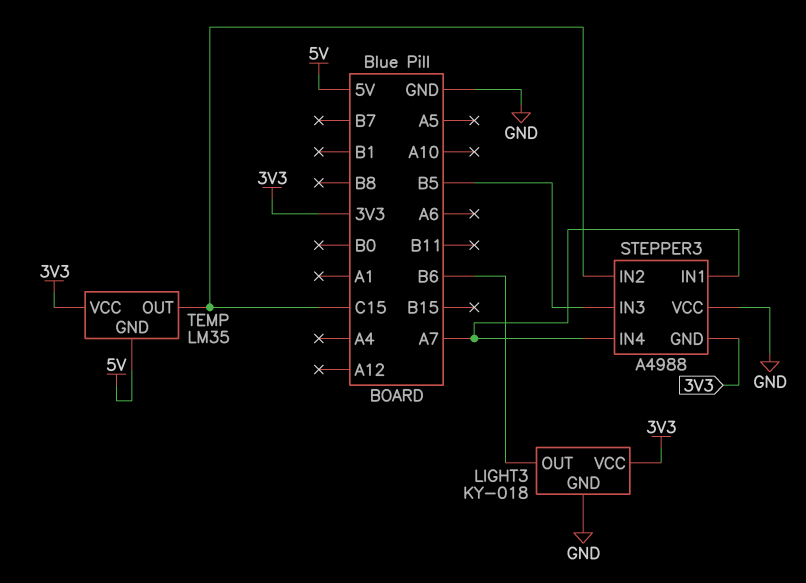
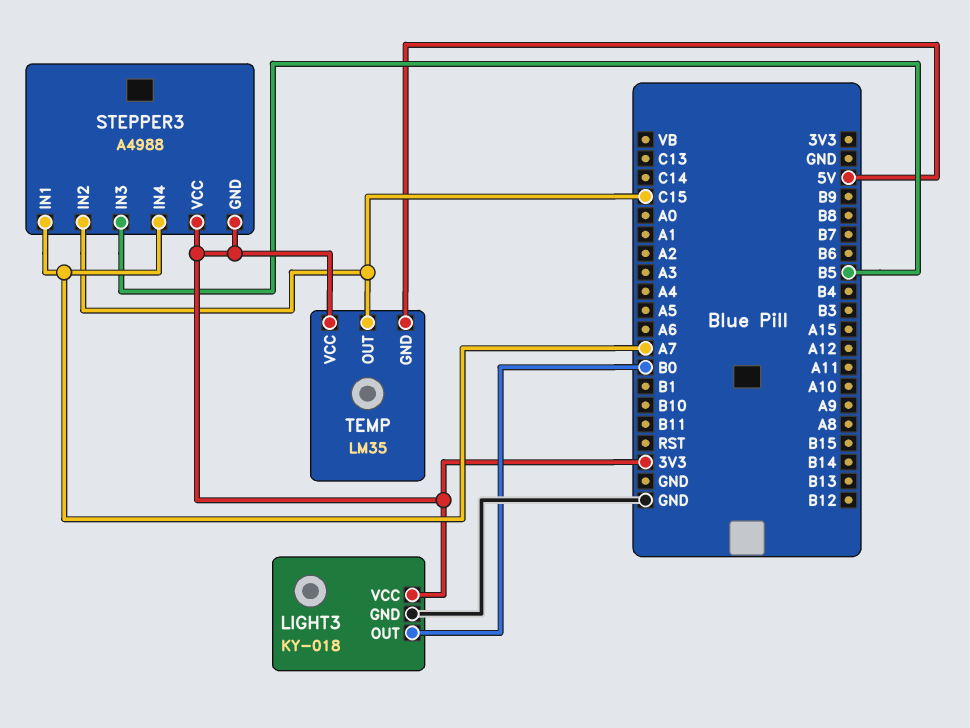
LIGHT3 pin OUT: B6 -> B0
STEPPER3 pin VCC: GND -> 3V3

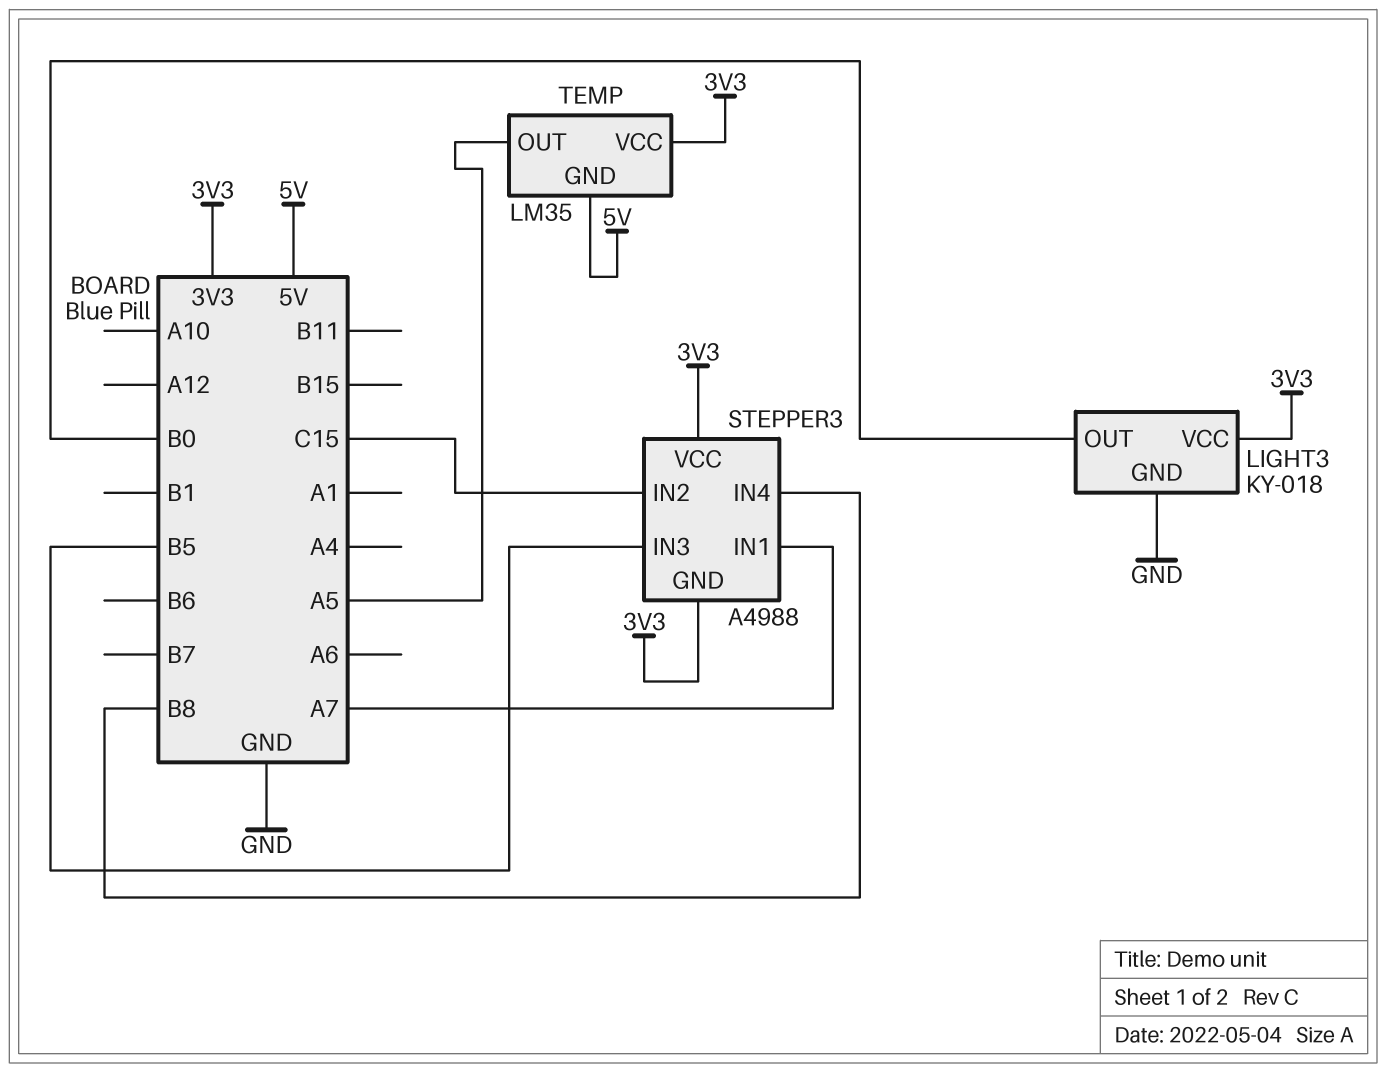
STEPPER3 pin IN4: A7 -> B8
TEMP pin OUT: C15 -> A5

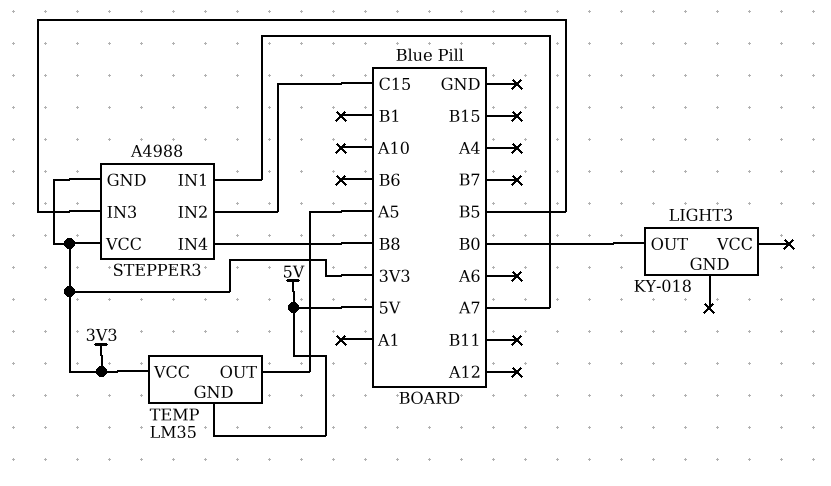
LIGHT3 pin GND: GND -> none
LIGHT3 pin VCC: 3V3 -> none

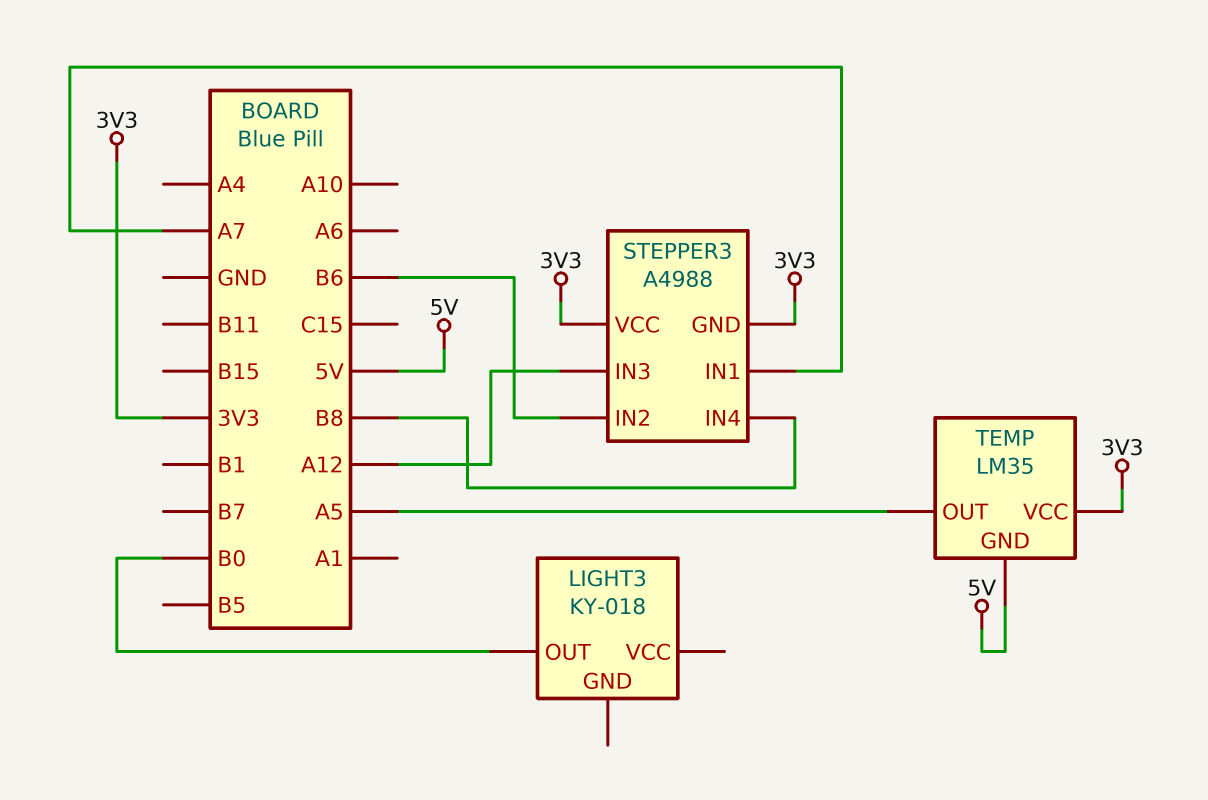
STEPPER3 pin IN2: C15 -> B6
STEPPER3 pin IN3: B5 -> A12

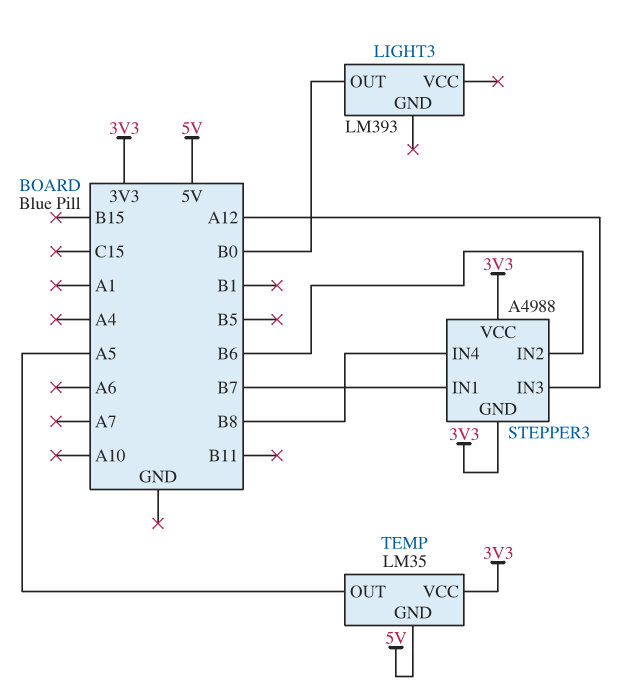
LIGHT3: KY-018 -> LM393
STEPPER3 pin IN1: A7 -> B7

